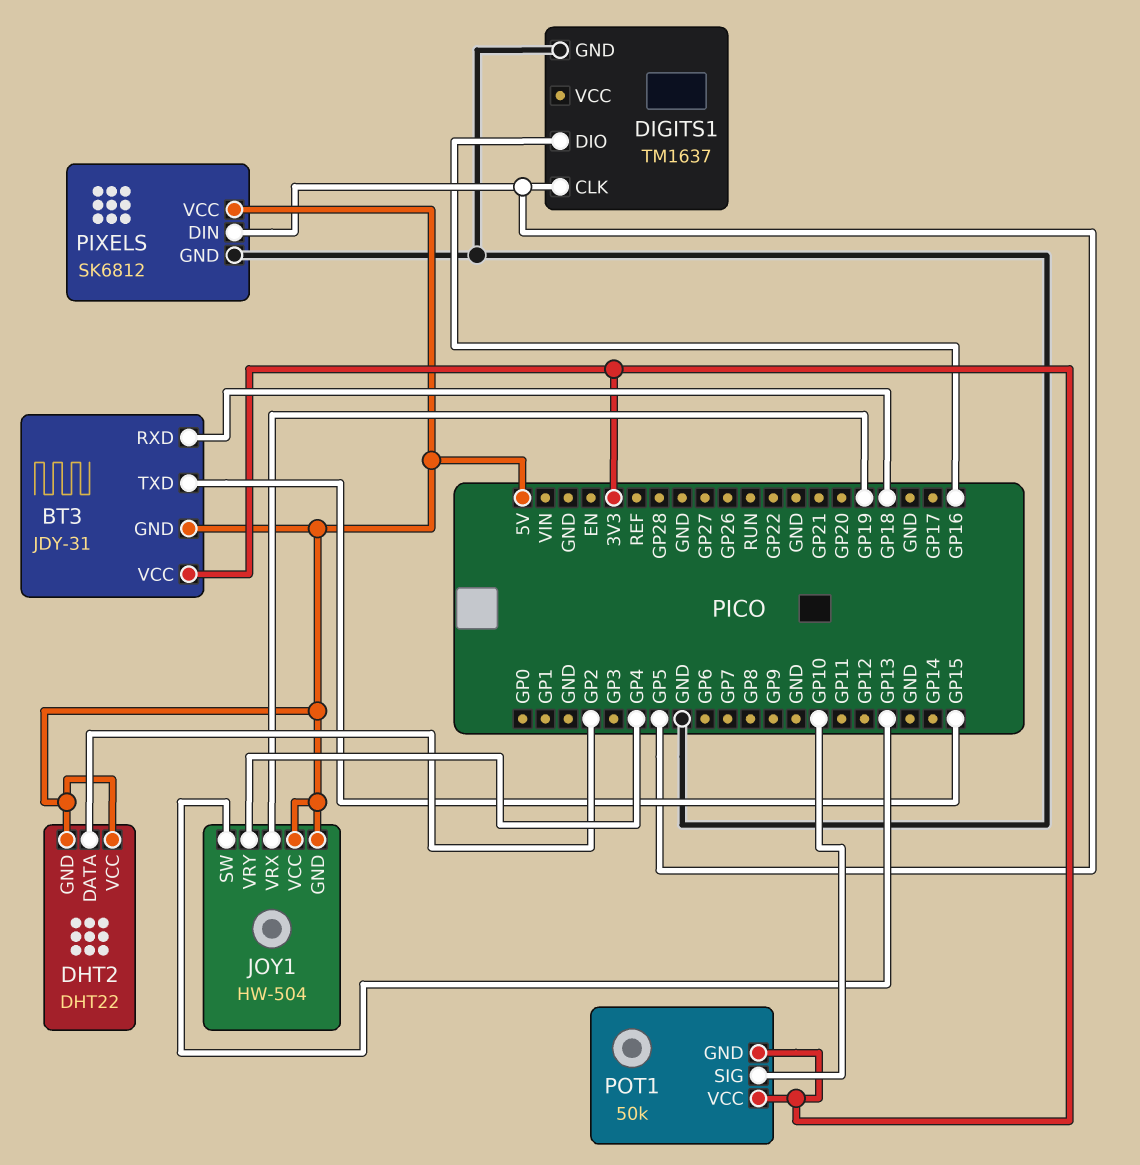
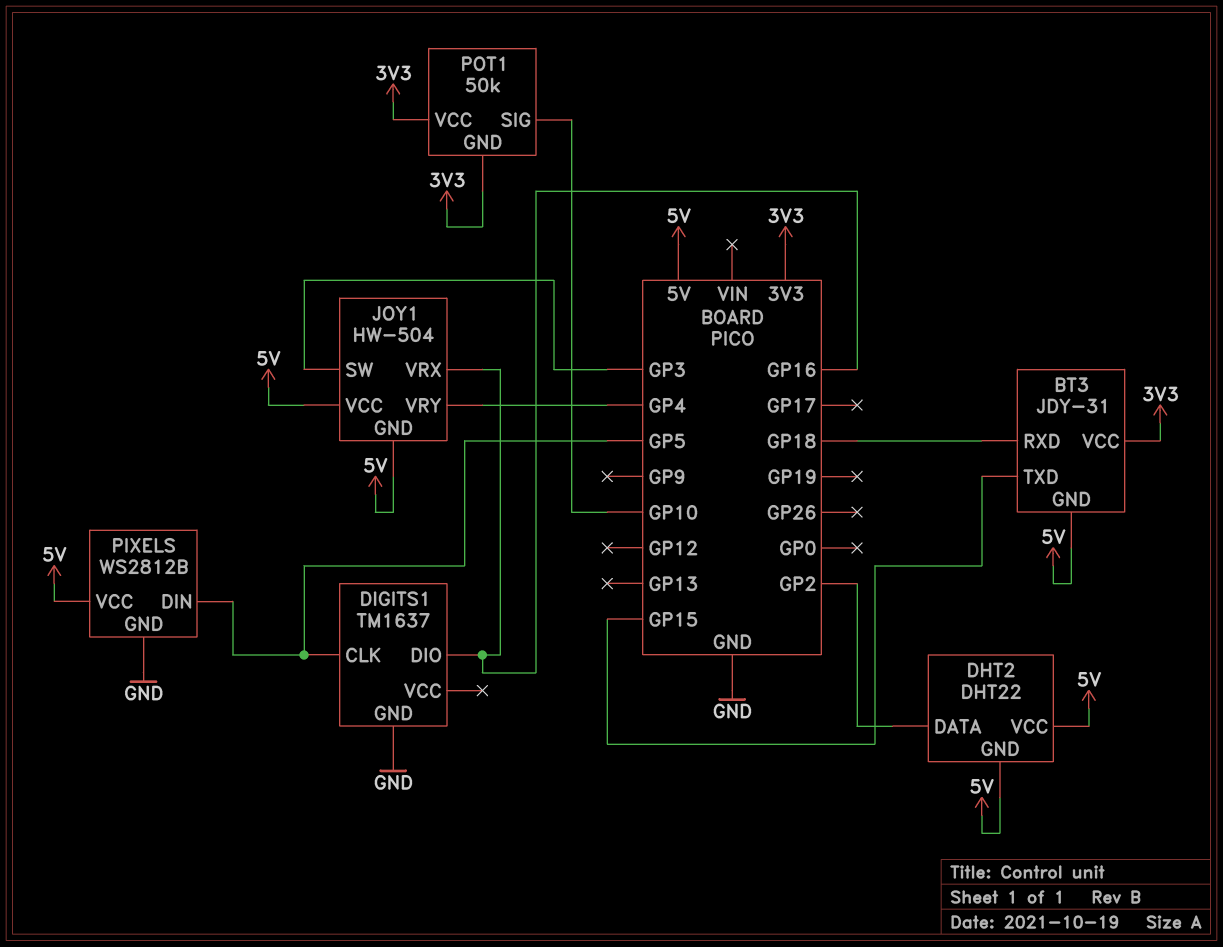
JOY1 pin SW: GP13 -> GP3
JOY1 pin VRX: GP19 -> GP16
PIXELS: SK6812 -> WS2812B

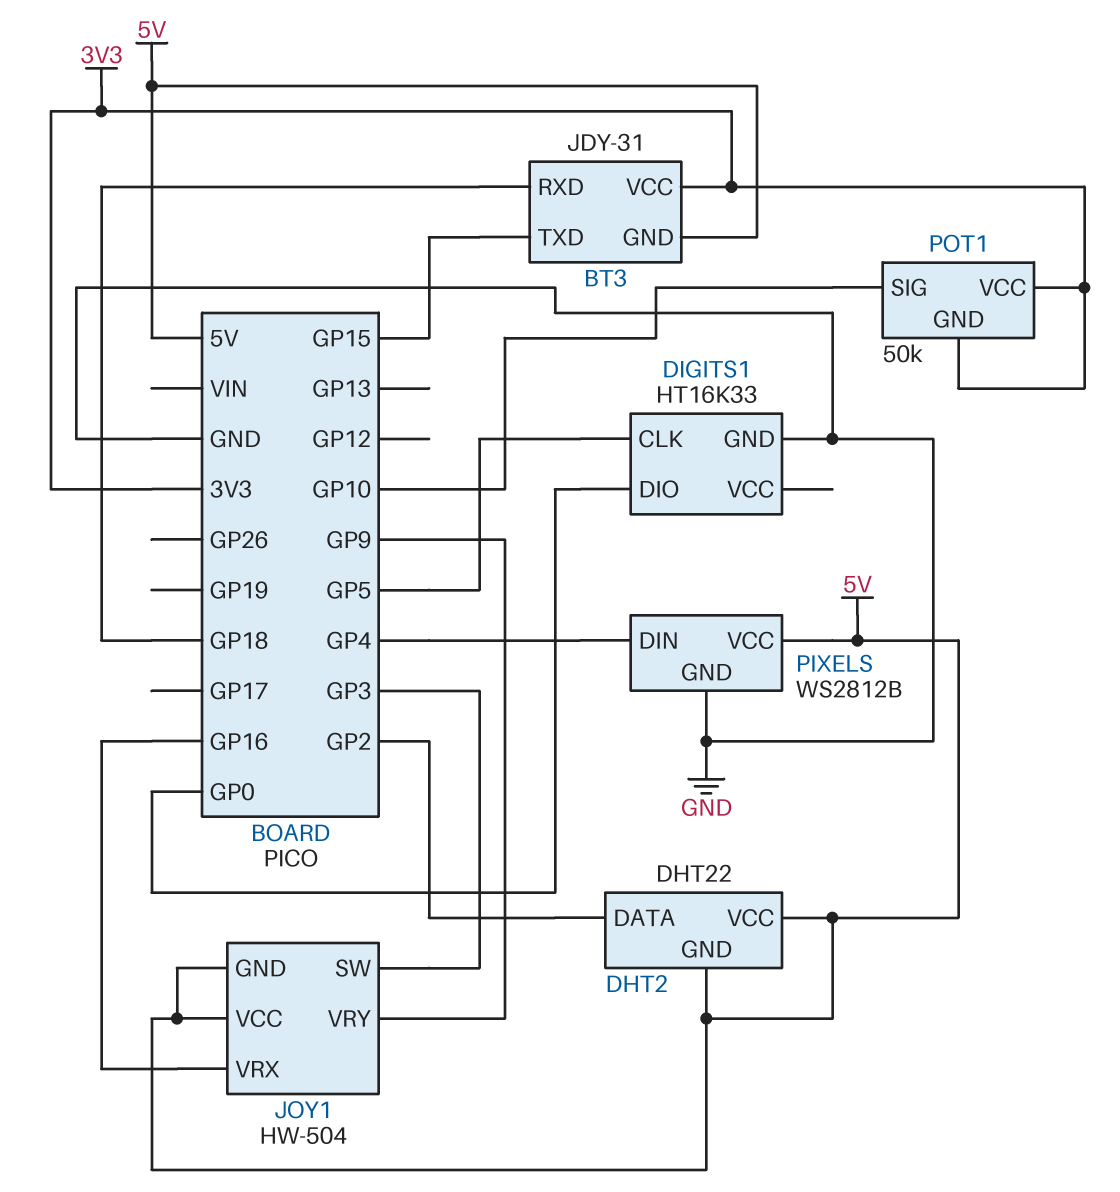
DIGITS1: TM1637 -> HT16K33
DIGITS1 pin DIO: GP16 -> GP0
JOY1 pin VRY: GP4 -> GP9
PIXELS pin DIN: GP5 -> GP4

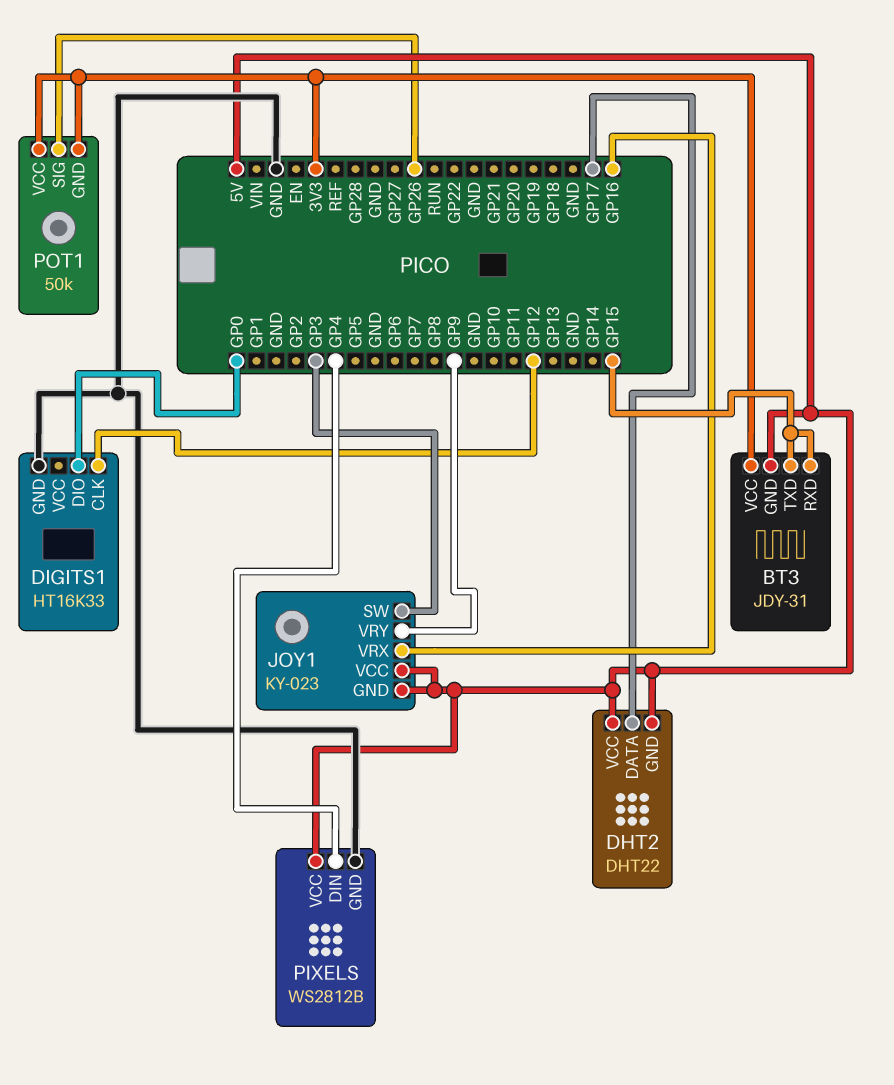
BT3 pin RXD: GP18 -> GP15
DHT2 pin DATA: GP2 -> GP17
DIGITS1 pin CLK: GP5 -> GP12
JOY1: HW-504 -> KY-023
POT1 pin SIG: GP10 -> GP26

